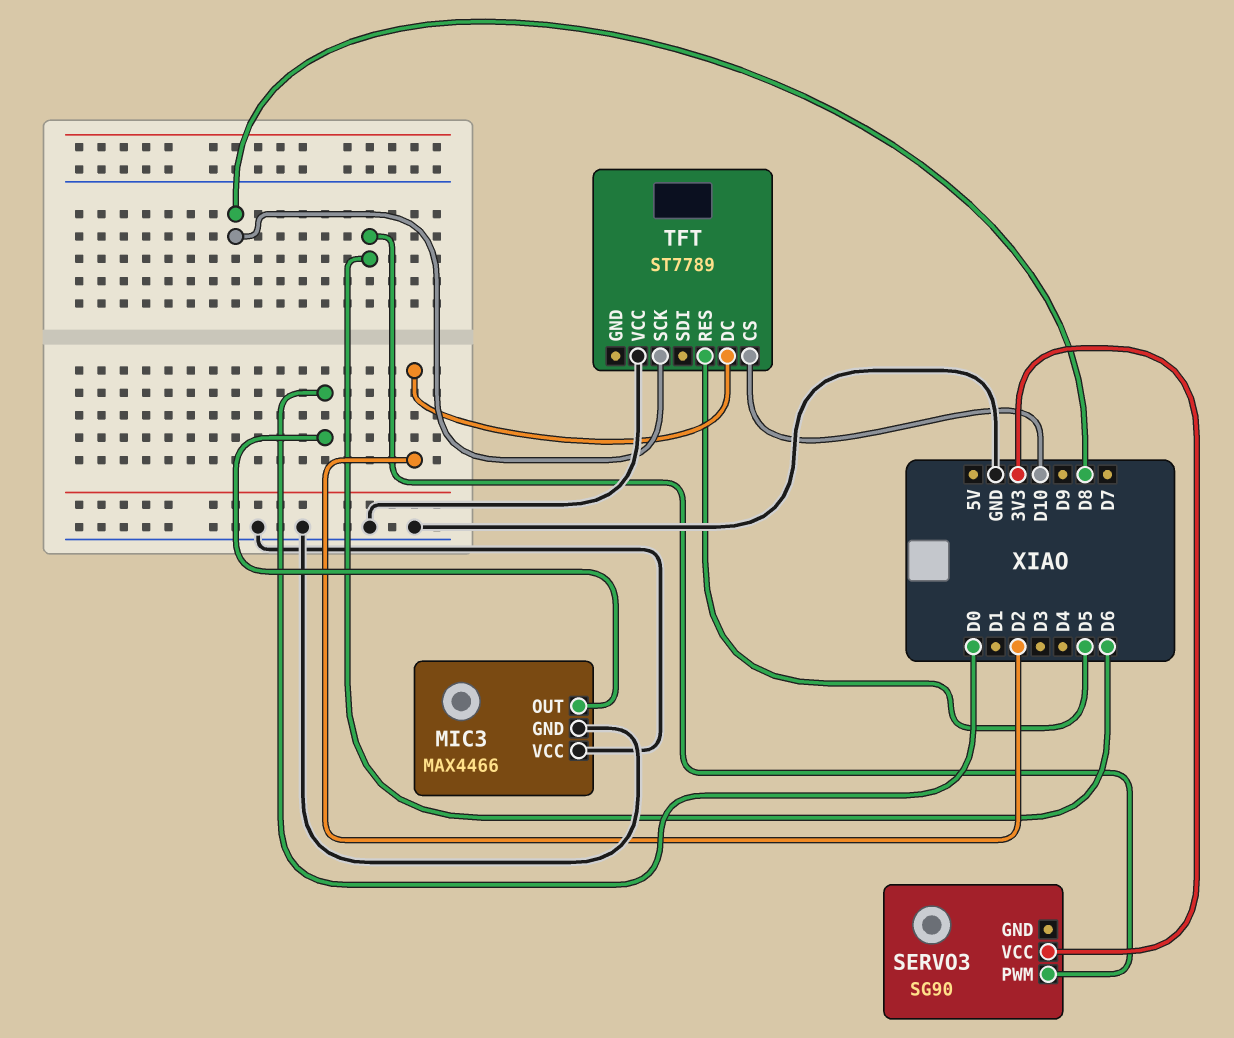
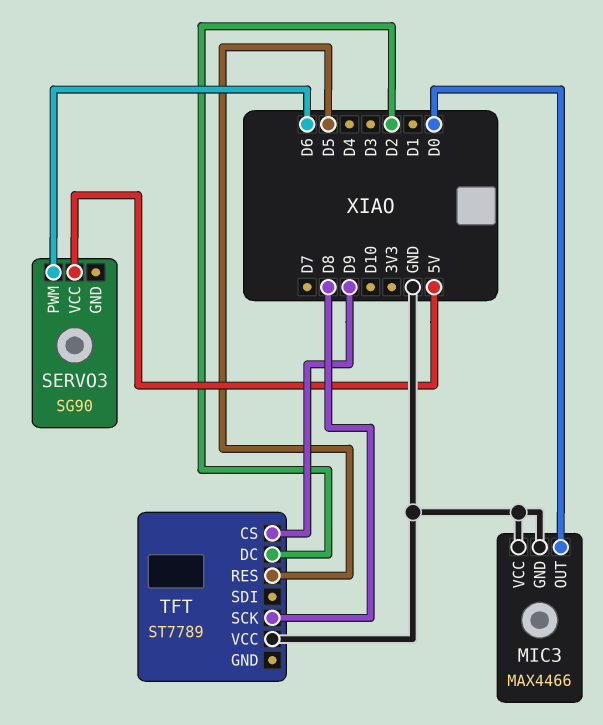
SERVO3 pin VCC: 3V3 -> 5V
TFT pin CS: D10 -> D9

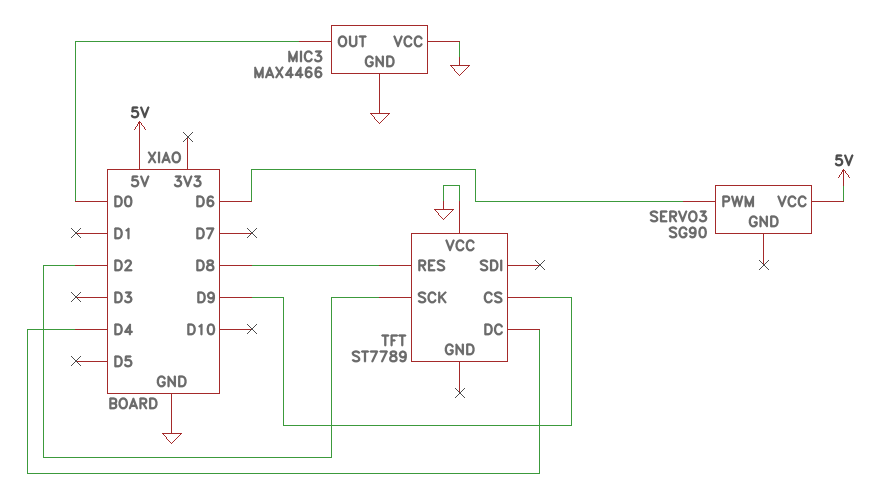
TFT pin DC: D2 -> D4
TFT pin RES: D5 -> D8
TFT pin SCK: D8 -> D2

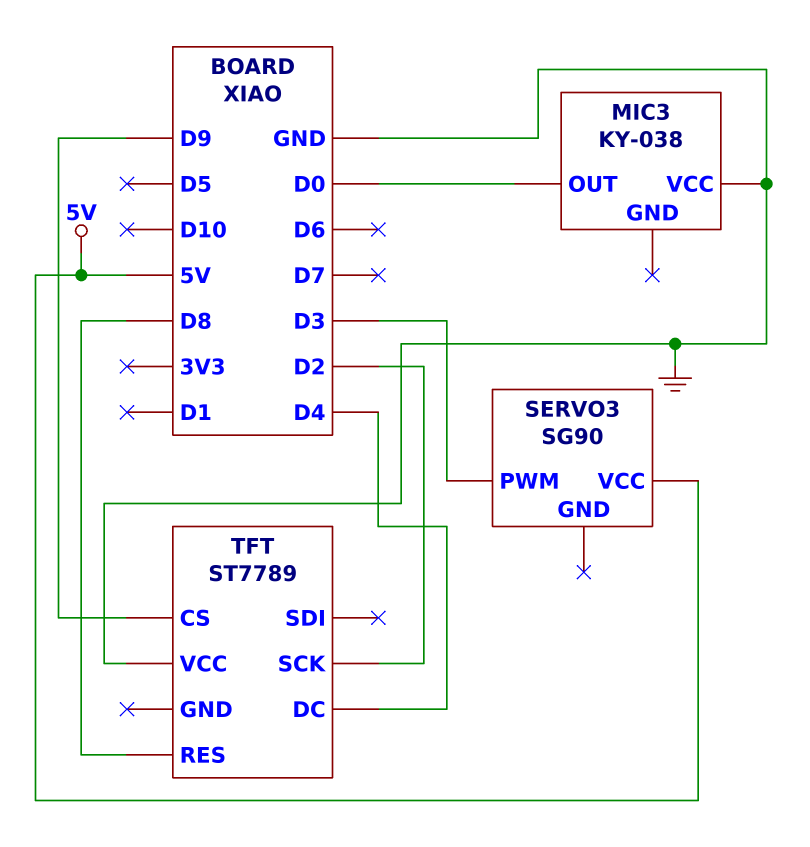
MIC3: MAX4466 -> KY-038
MIC3 pin GND: GND -> none
SERVO3 pin PWM: D6 -> D3

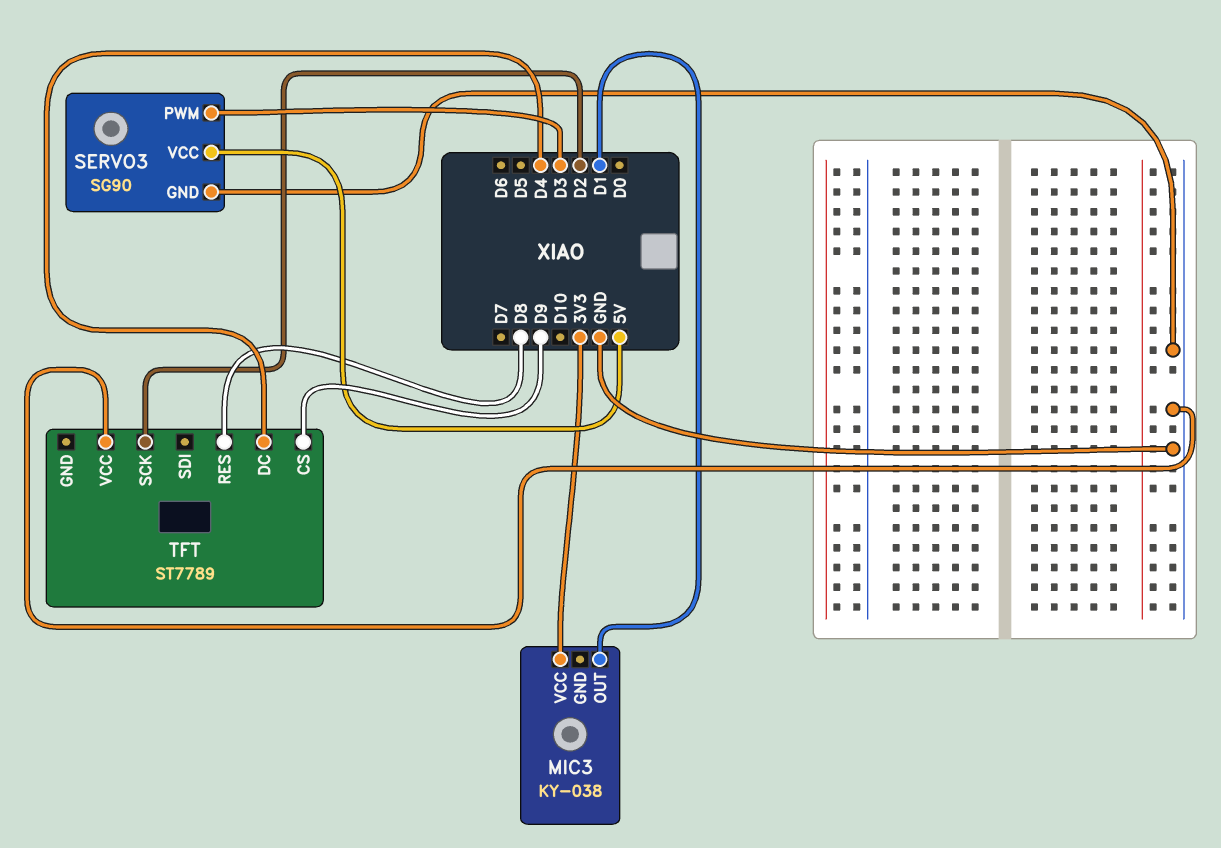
MIC3 pin OUT: D0 -> D1
MIC3 pin VCC: GND -> 3V3
SERVO3 pin GND: none -> GND

